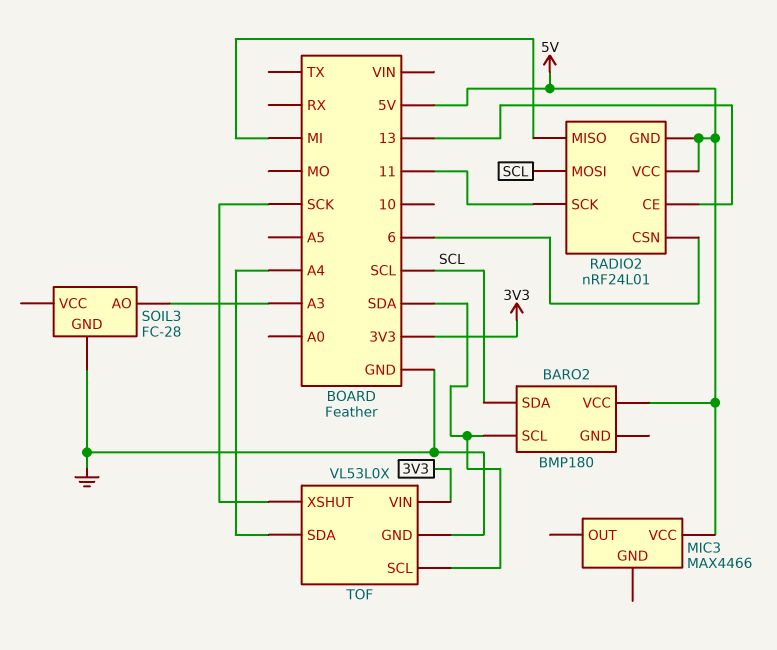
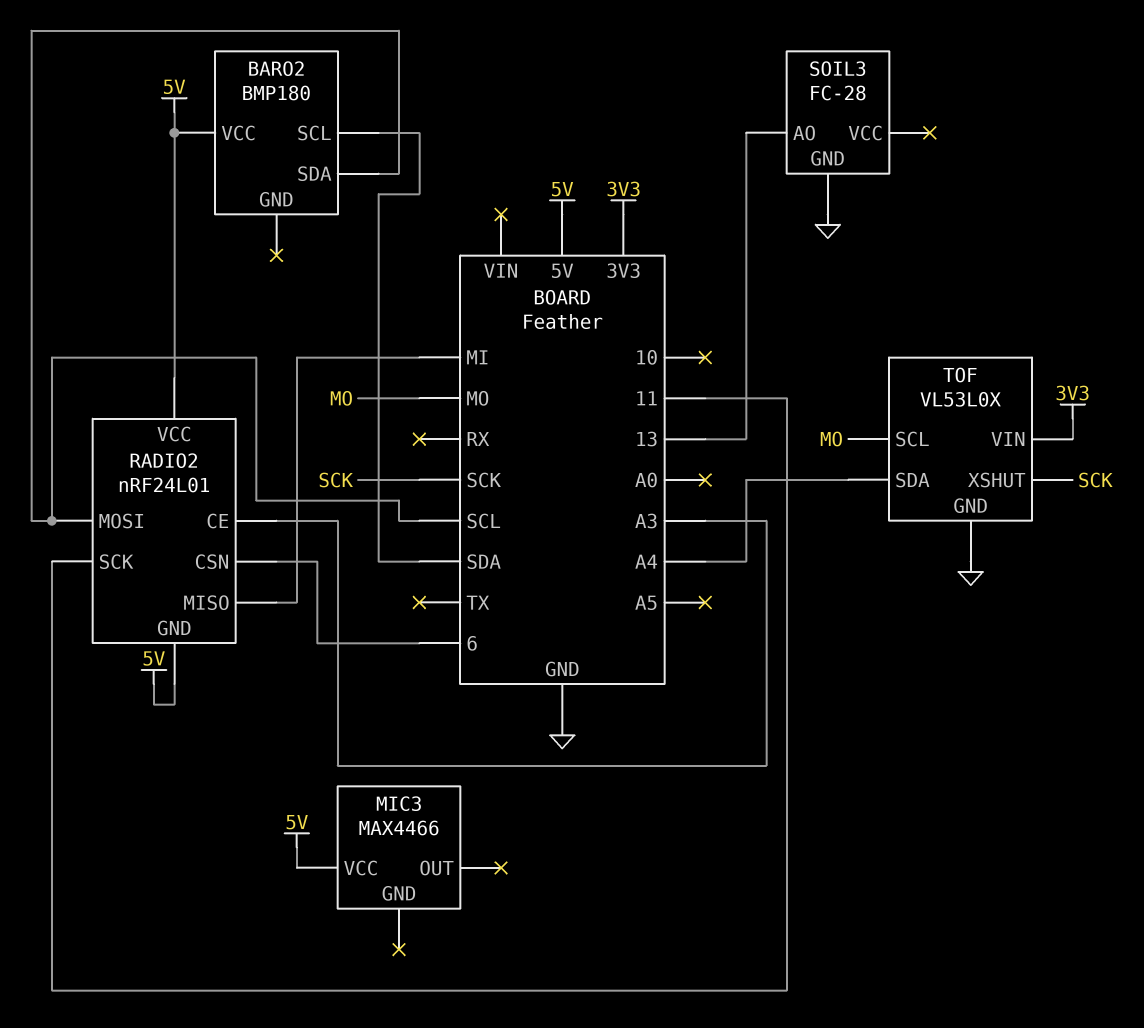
RADIO2 pin CE: 13 -> A3
SOIL3 pin AO: A3 -> 13
TOF pin SCL: SDA -> MO

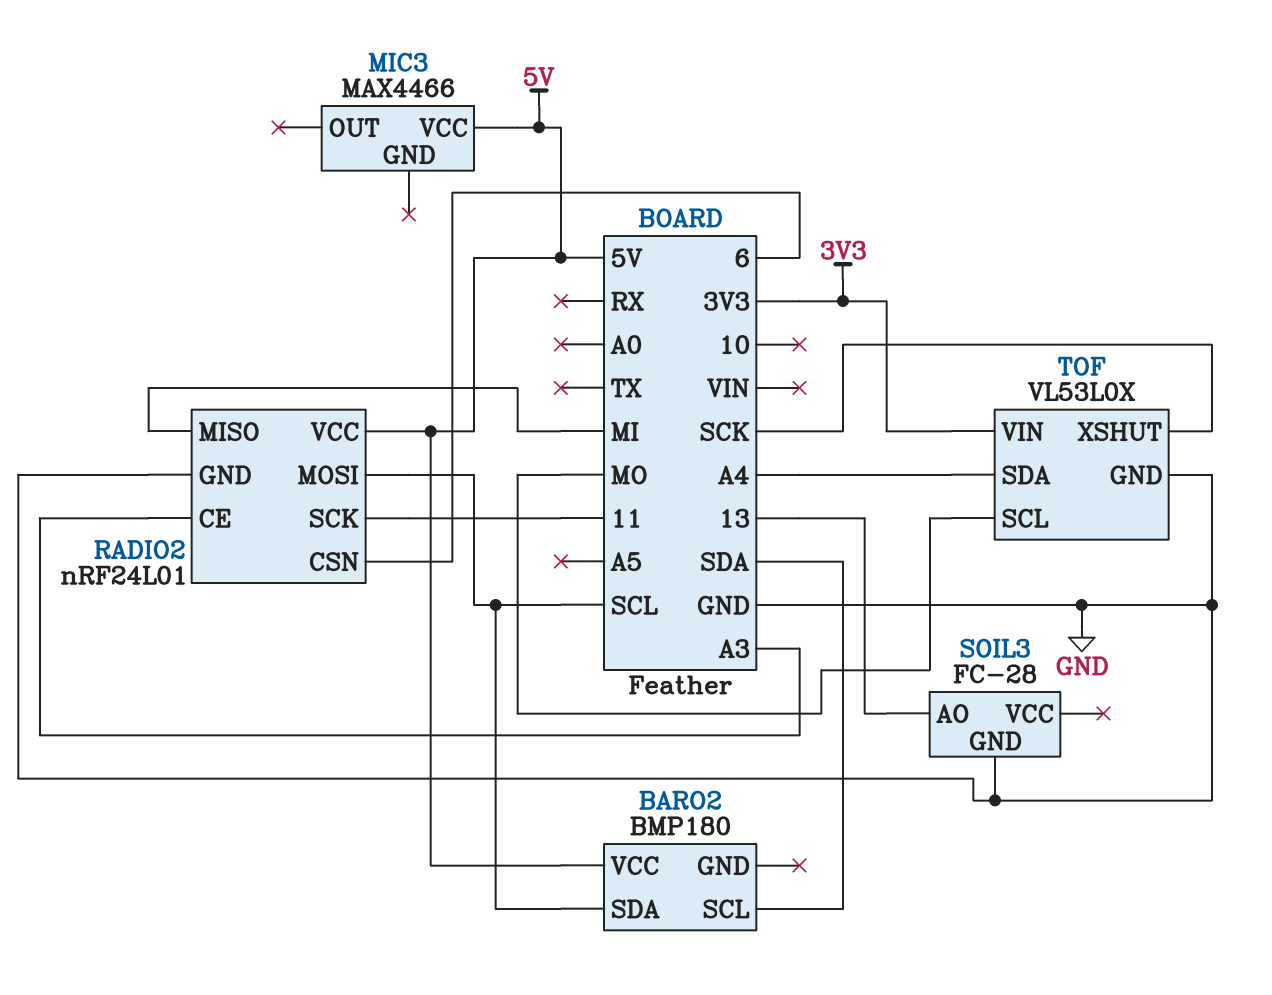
RADIO2 pin GND: 5V -> GND

